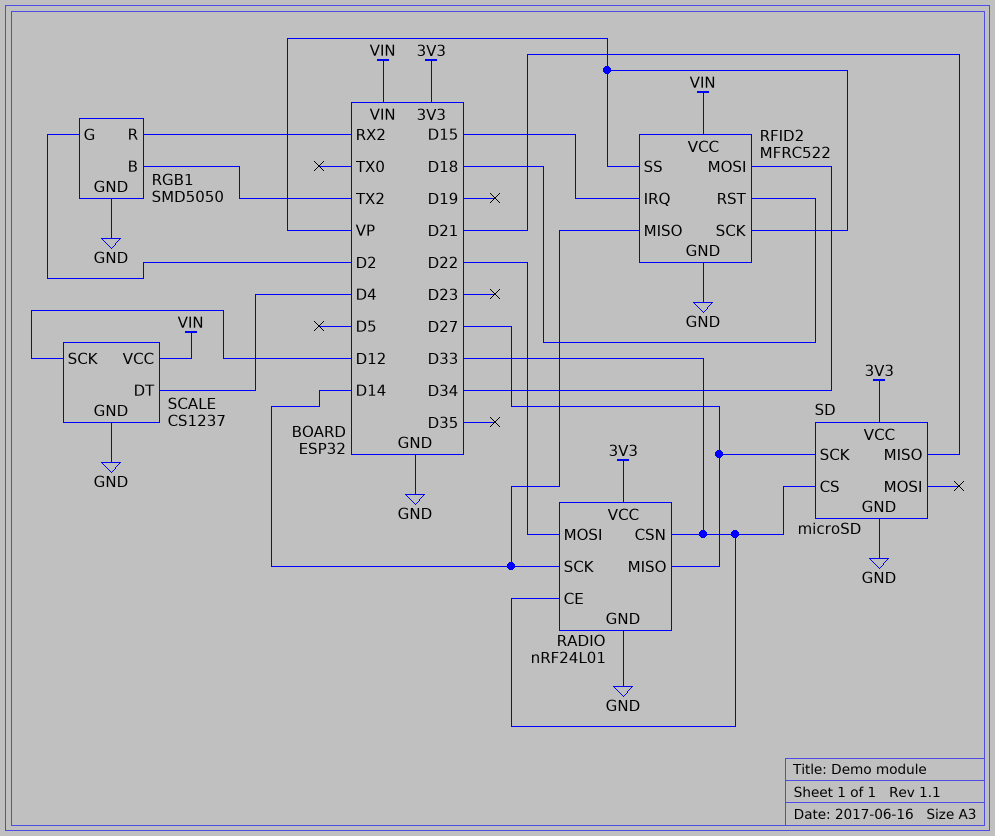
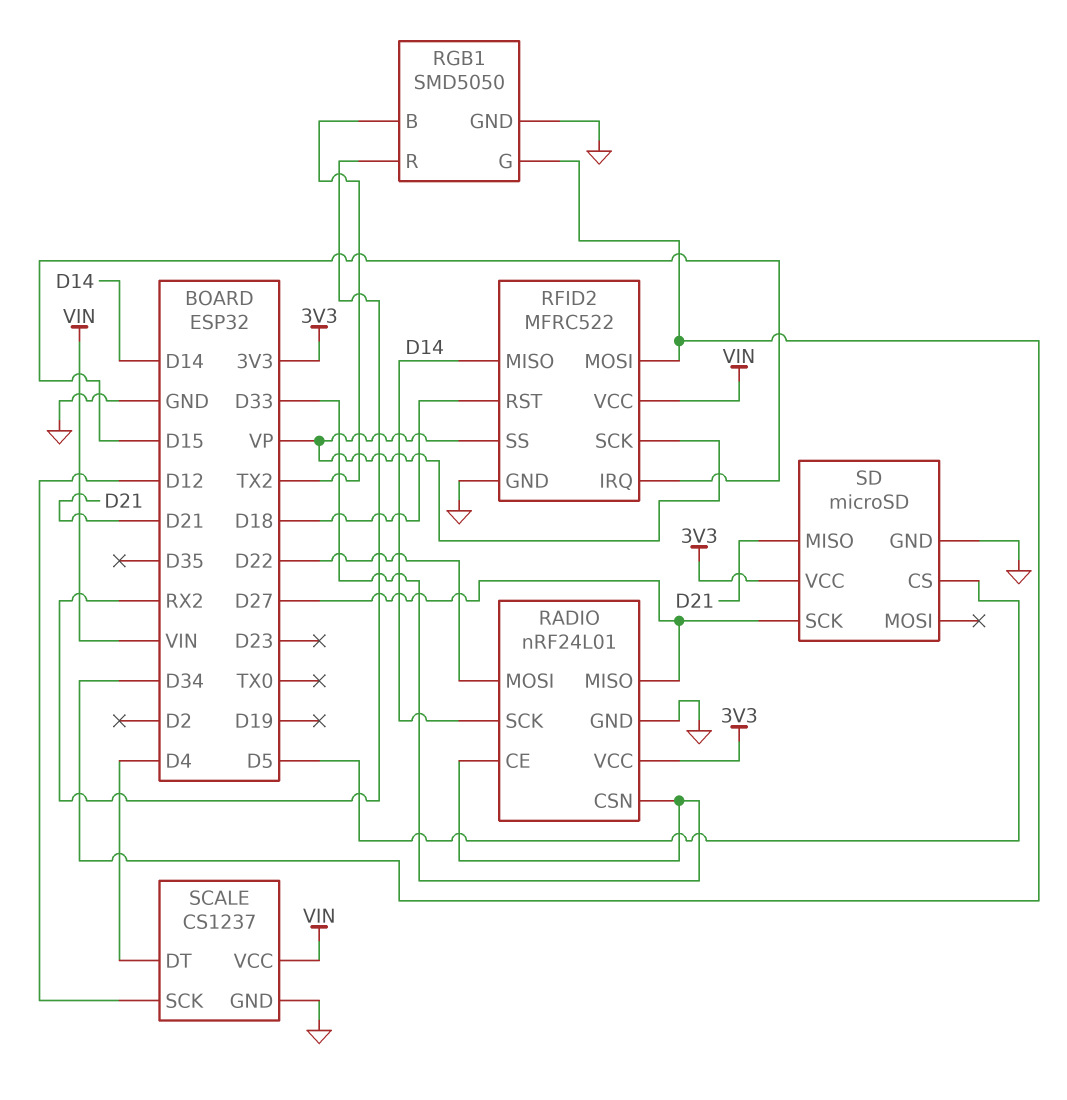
RGB1 pin G: D2 -> D34
SD pin CS: D33 -> D5

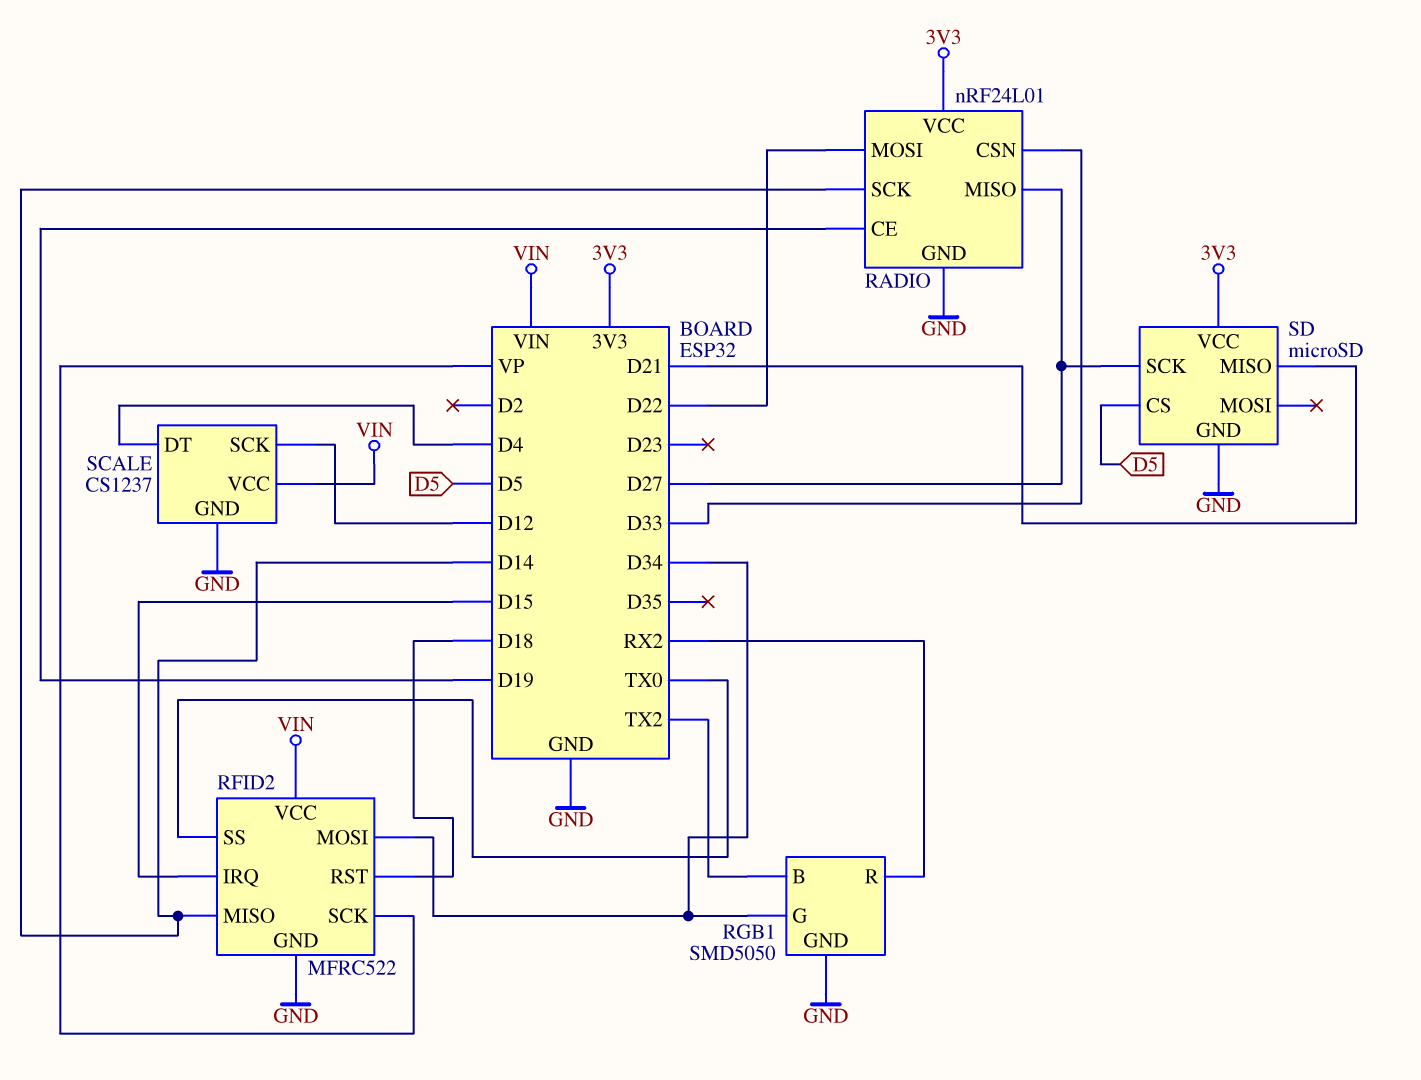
RADIO pin CE: D33 -> D19
RFID2 pin SS: VP -> TX0

